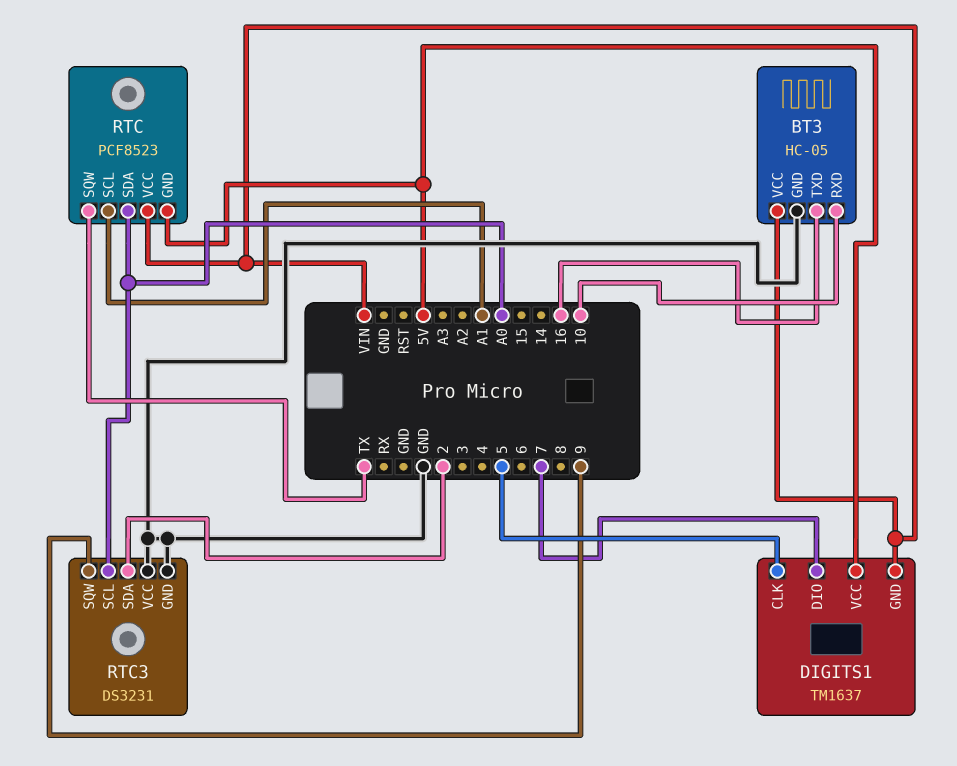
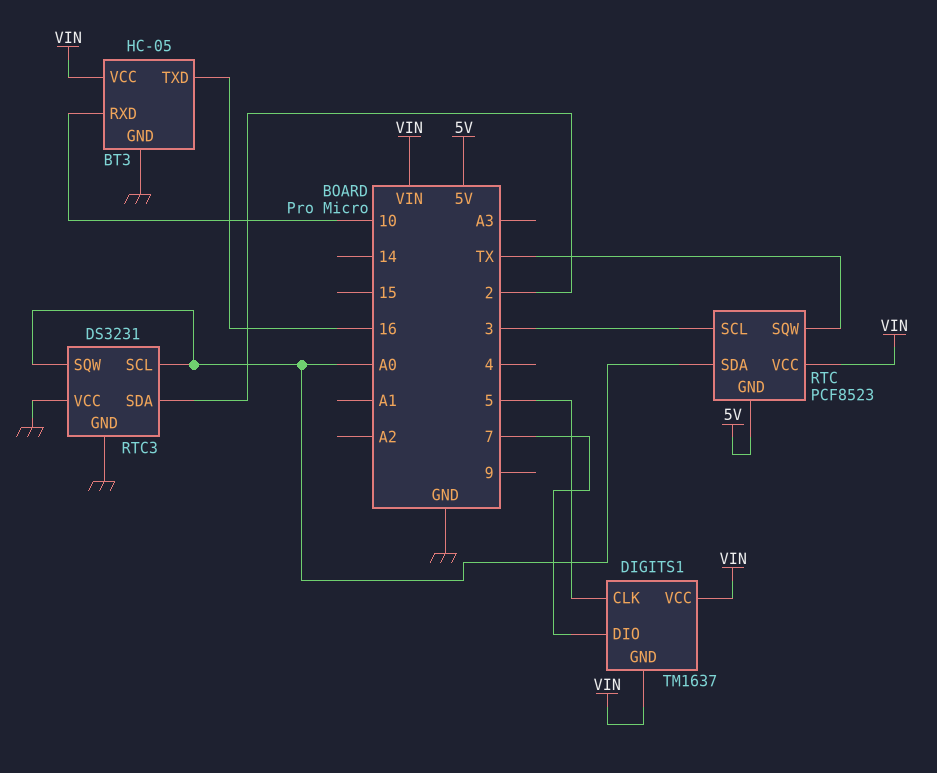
DIGITS1 pin VCC: 5V -> VIN
RTC pin SCL: A1 -> 3
RTC3 pin SQW: 9 -> A0

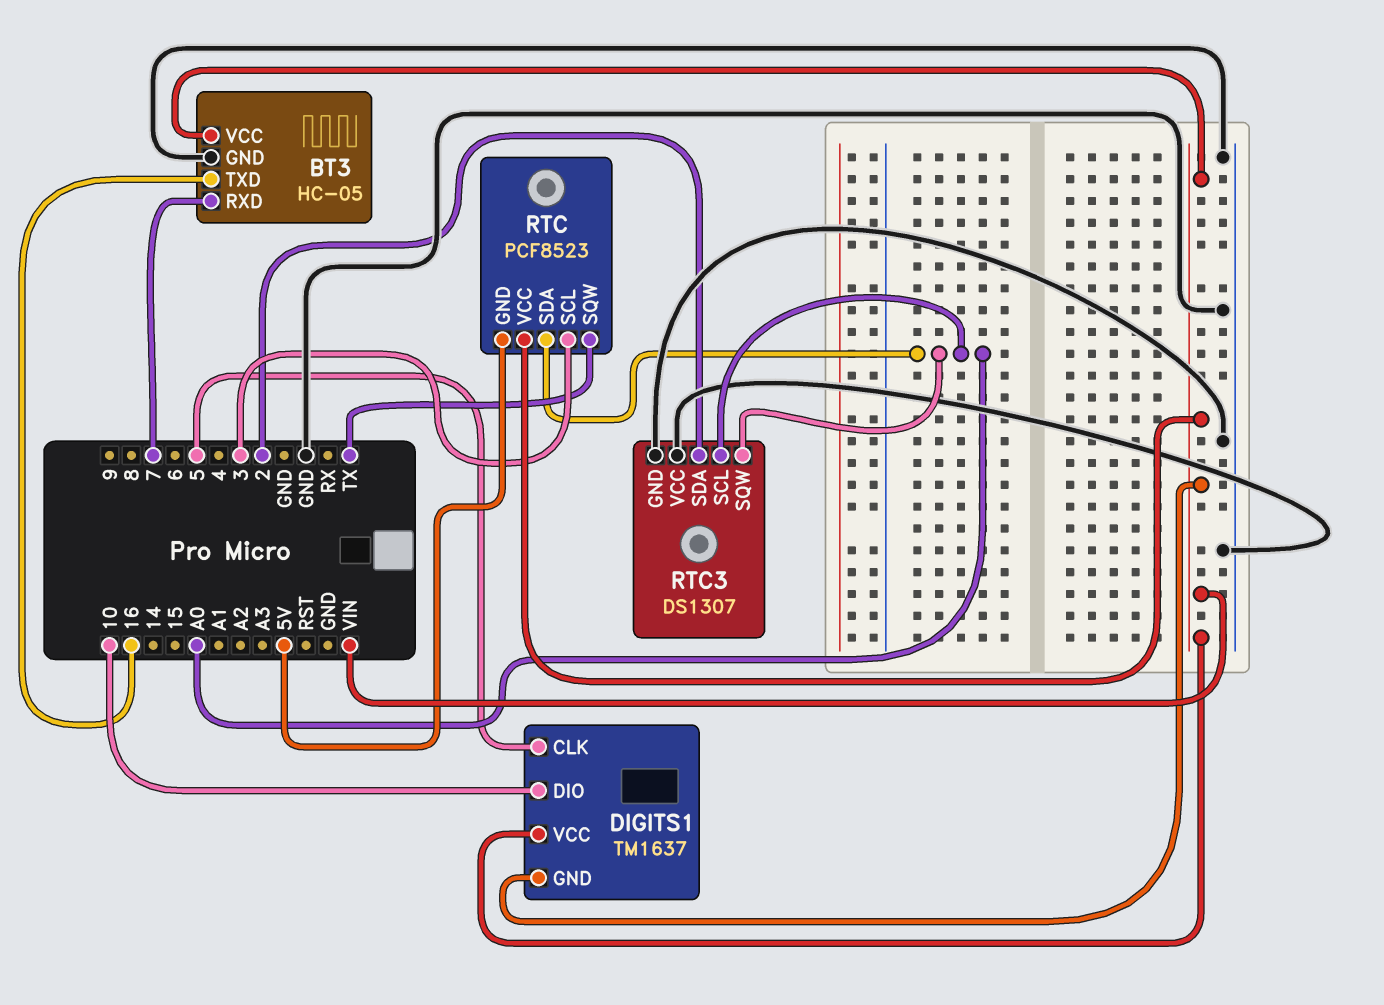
BT3 pin RXD: 10 -> 7
DIGITS1 pin DIO: 7 -> 10
RTC3: DS3231 -> DS1307

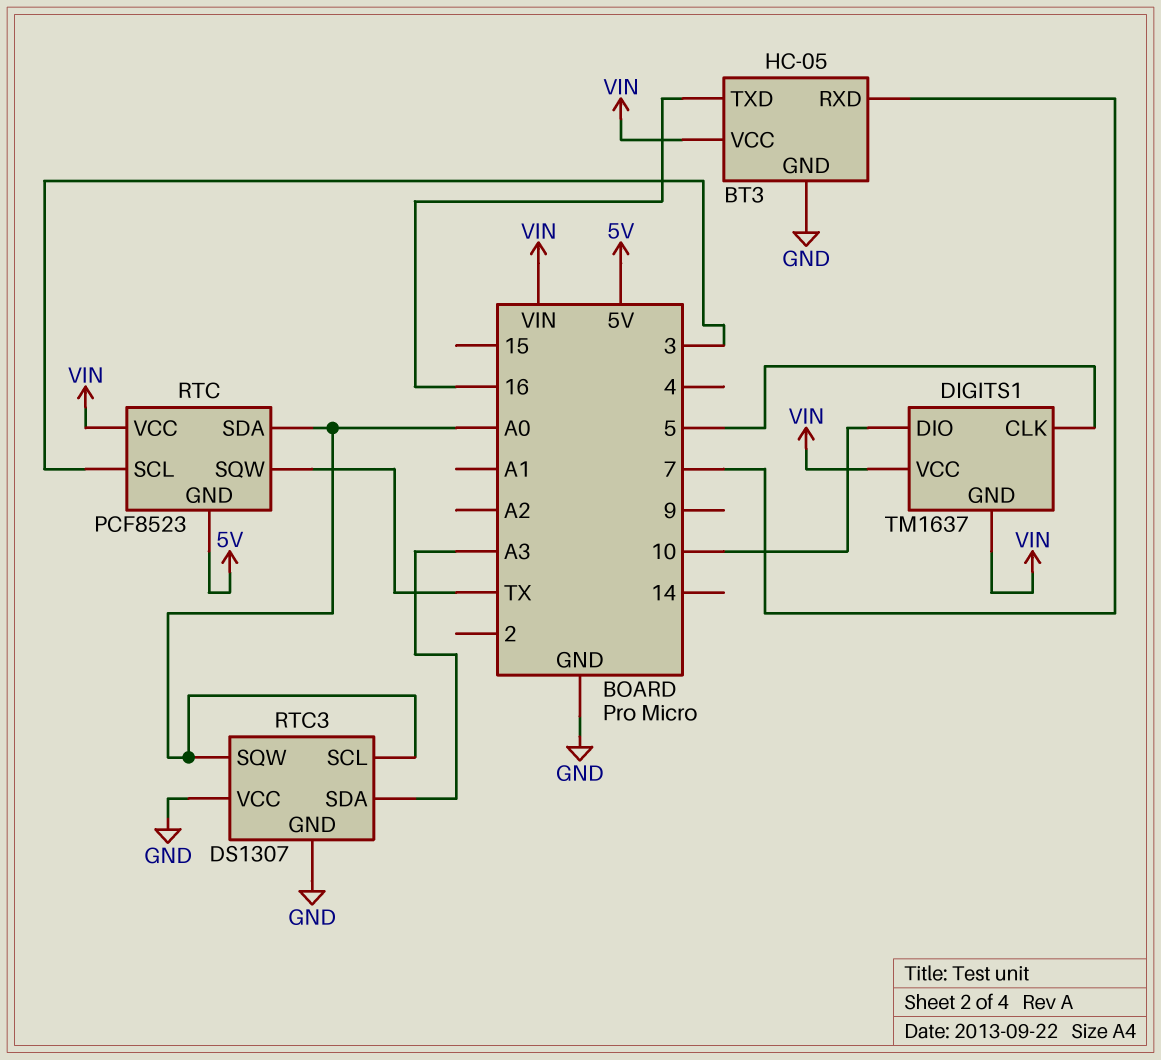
RTC3 pin SDA: 2 -> A3

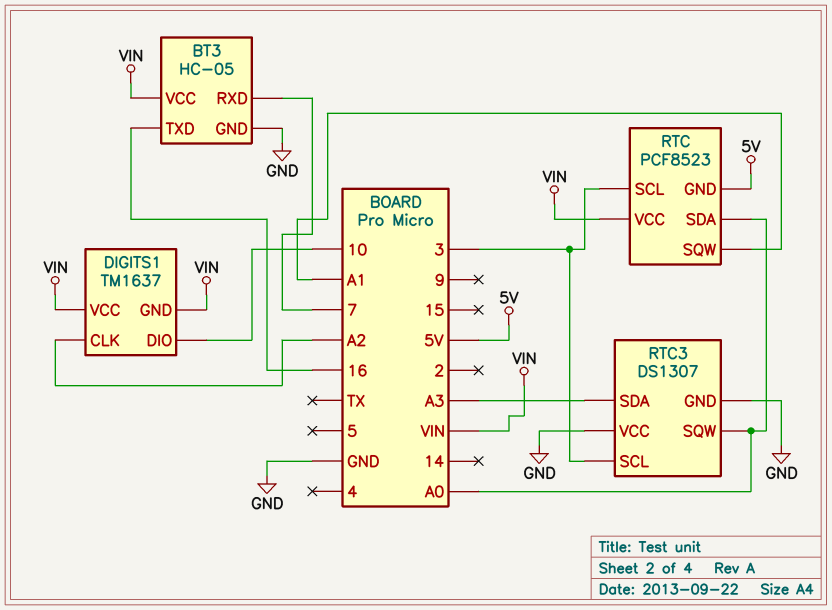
DIGITS1 pin CLK: 5 -> A2
RTC pin SQW: TX -> A1
RTC3 pin SCL: A0 -> 3

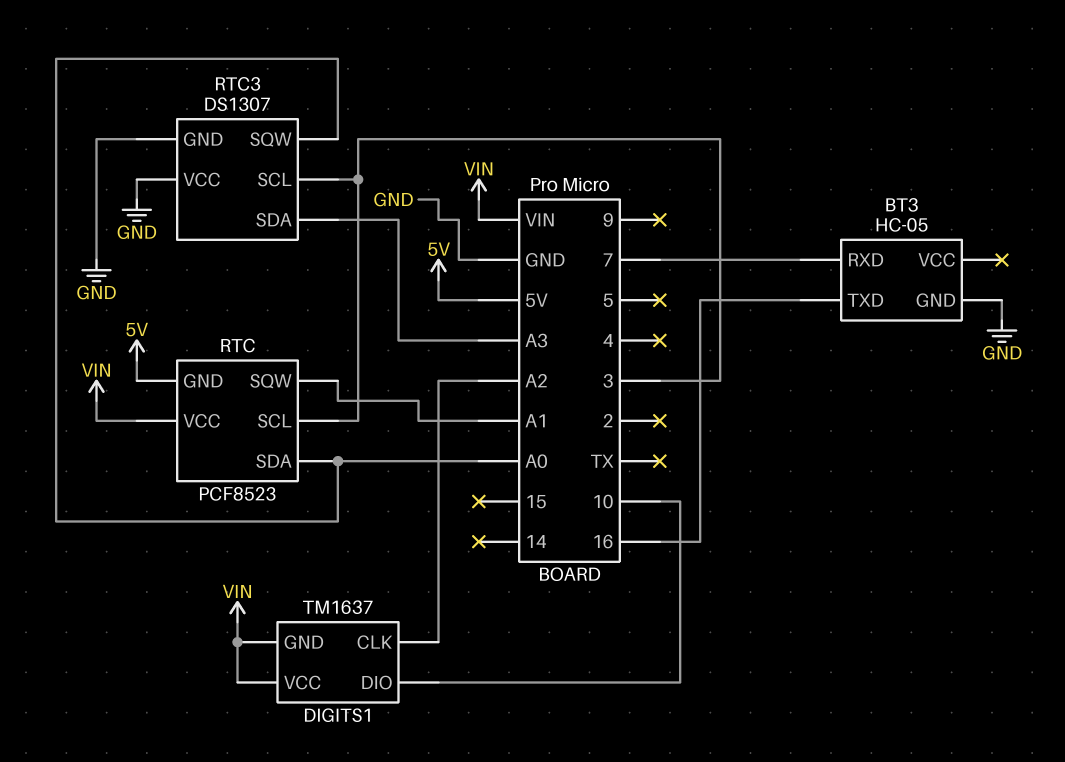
BT3 pin VCC: VIN -> none

